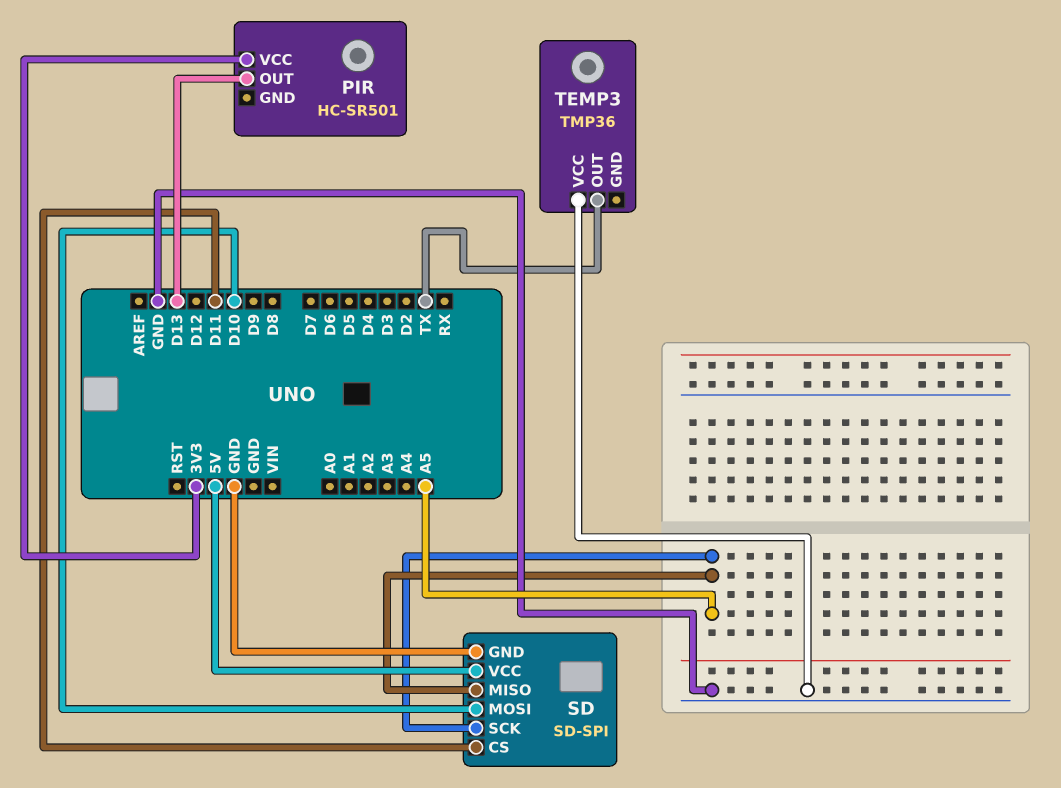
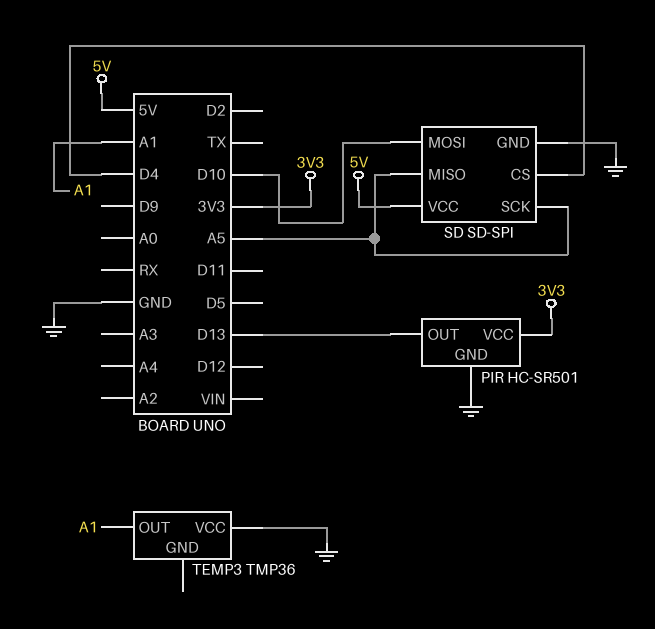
PIR pin GND: none -> GND
SD pin CS: D11 -> D4
TEMP3 pin OUT: TX -> A1

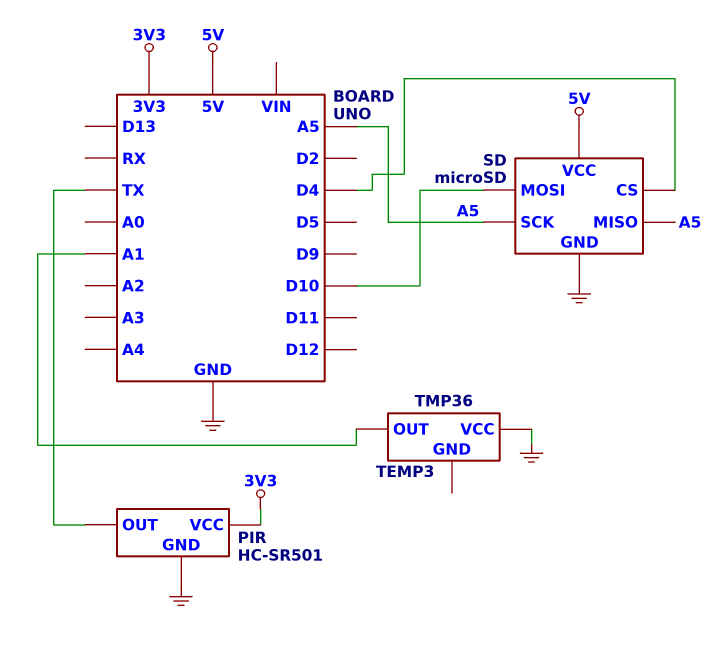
PIR pin OUT: D13 -> TX
SD: SD-SPI -> microSD

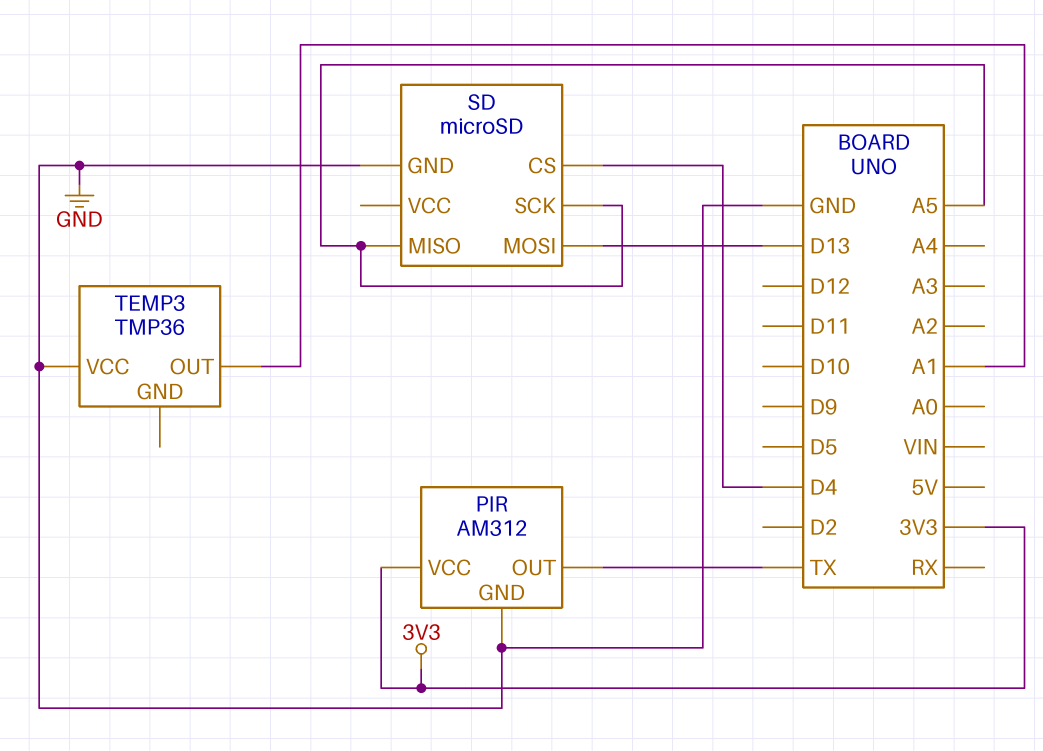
PIR: HC-SR501 -> AM312
SD pin MOSI: D10 -> D13
SD pin VCC: 5V -> none

